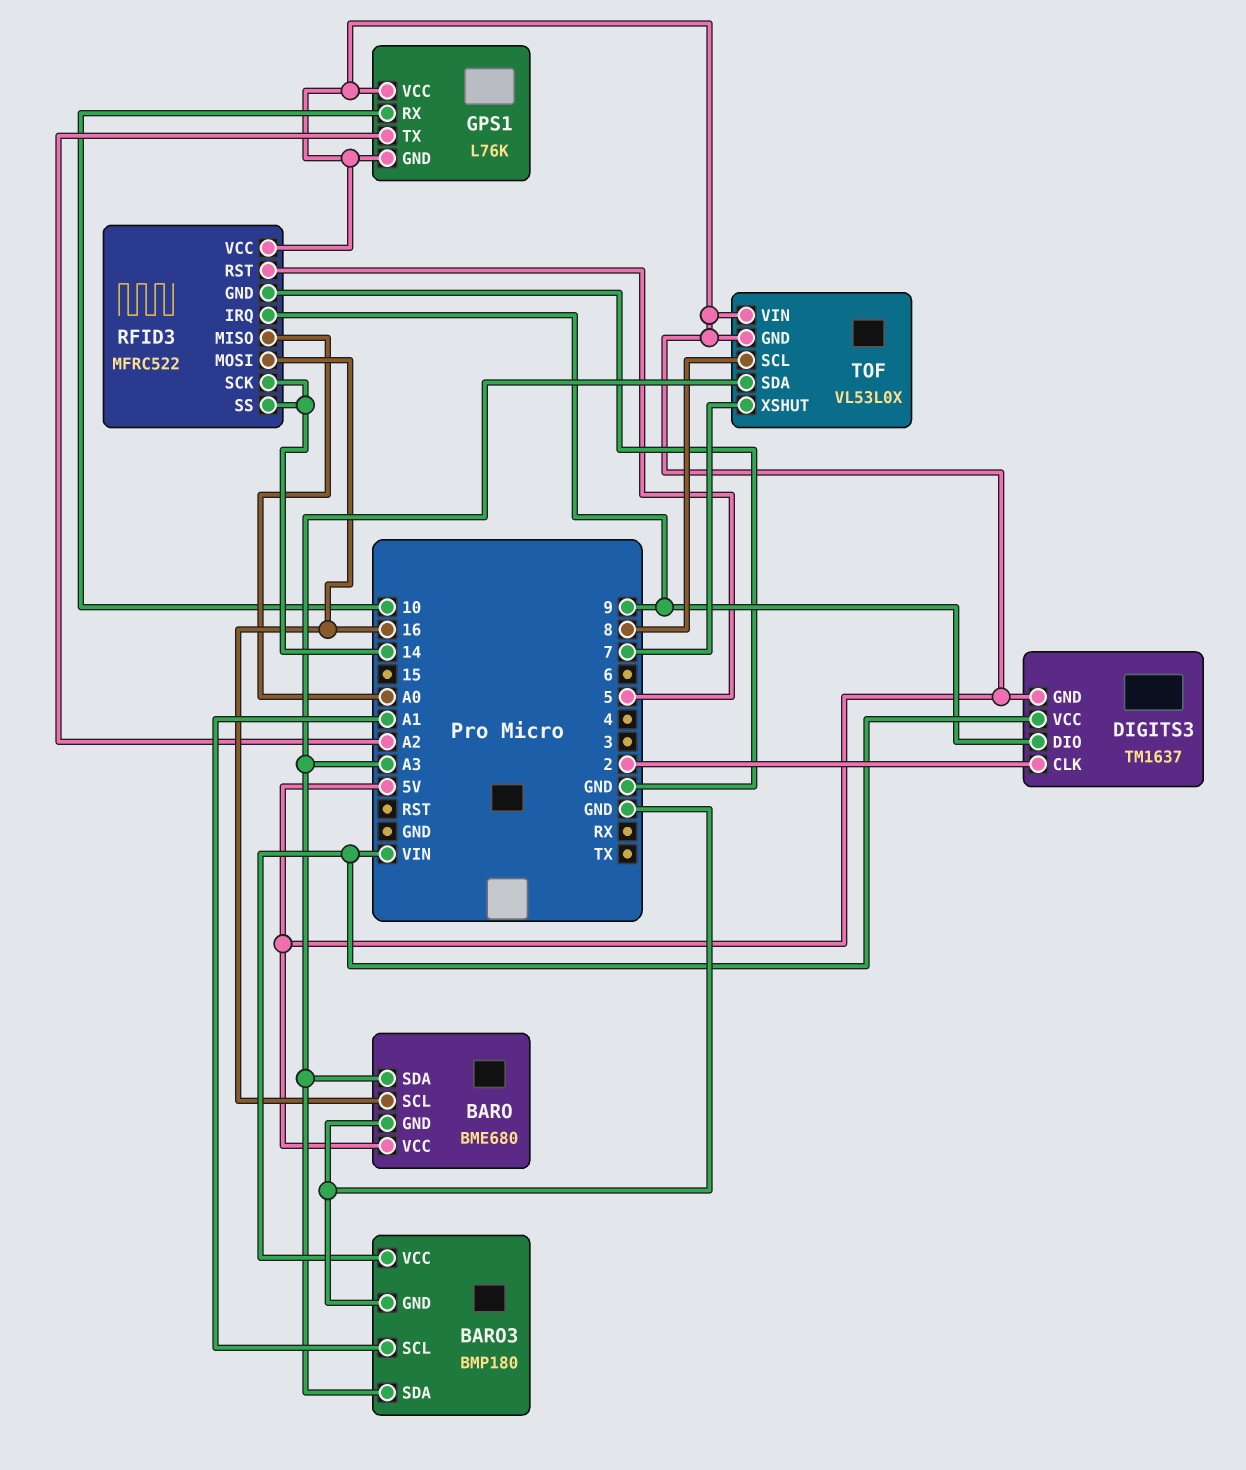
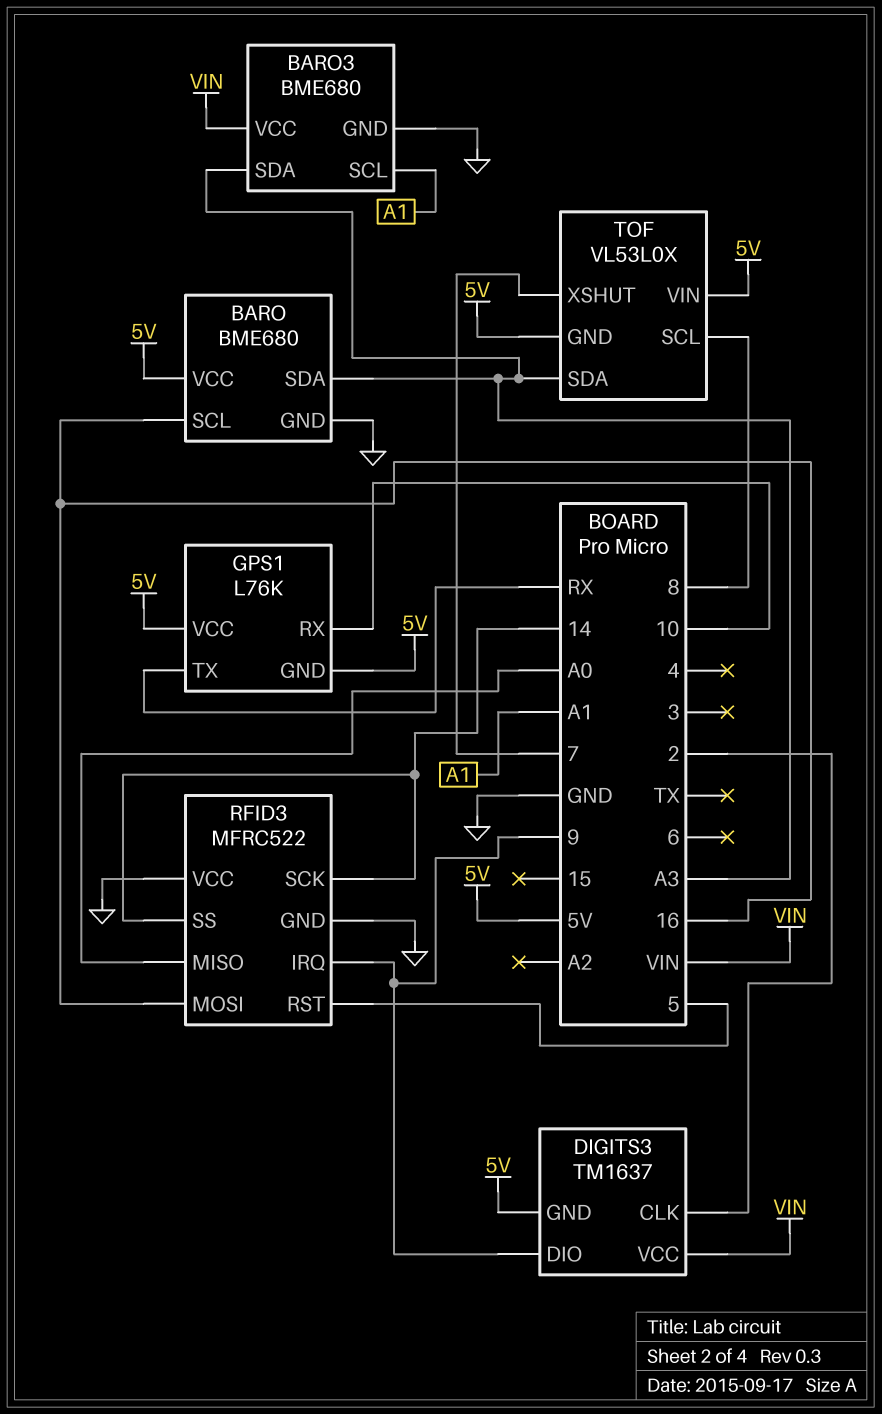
BARO3: BMP180 -> BME680
GPS1 pin TX: A2 -> RX
RFID3 pin VCC: 5V -> GND

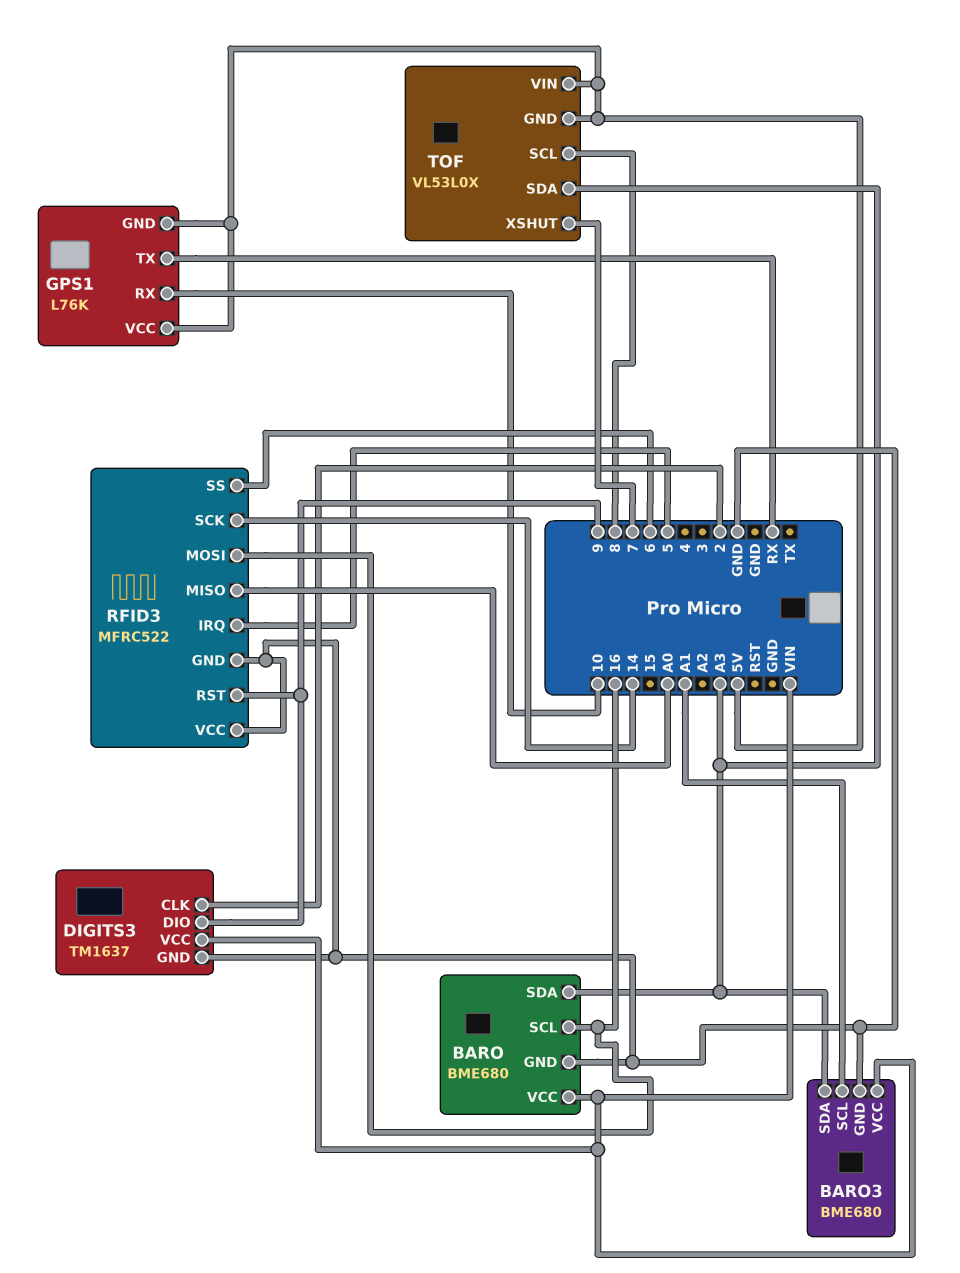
BARO pin VCC: 5V -> VIN
DIGITS3 pin GND: 5V -> GND
RFID3 pin IRQ: 9 -> 5
RFID3 pin RST: 5 -> 9
RFID3 pin SS: 14 -> 6

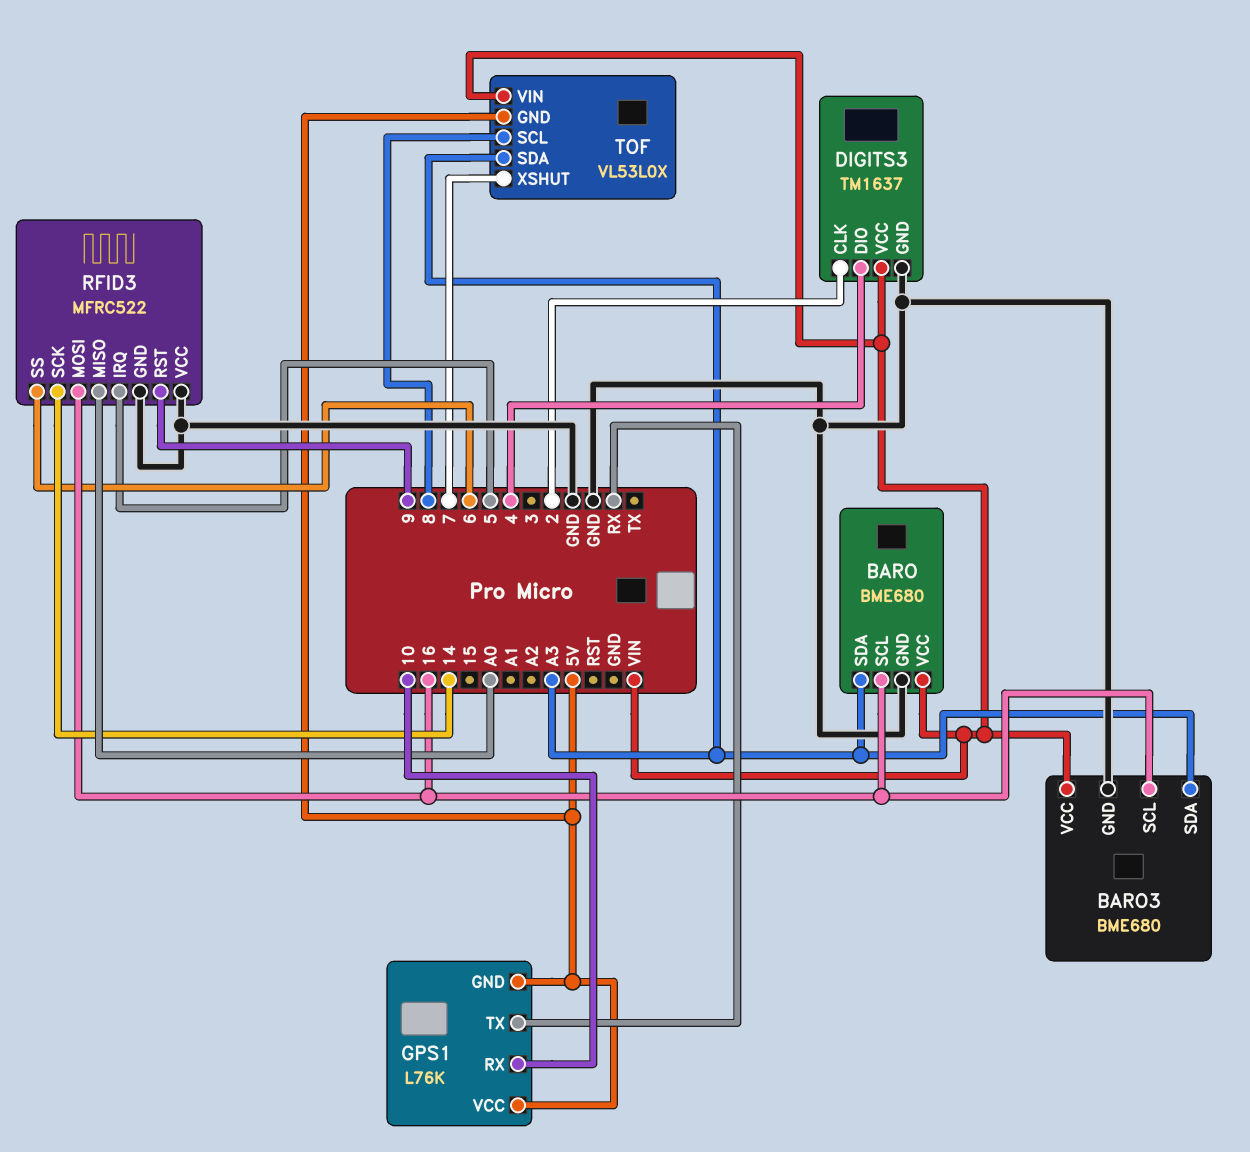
BARO3 pin SCL: A1 -> 16
DIGITS3 pin DIO: 9 -> 4
TOF pin VIN: 5V -> VIN

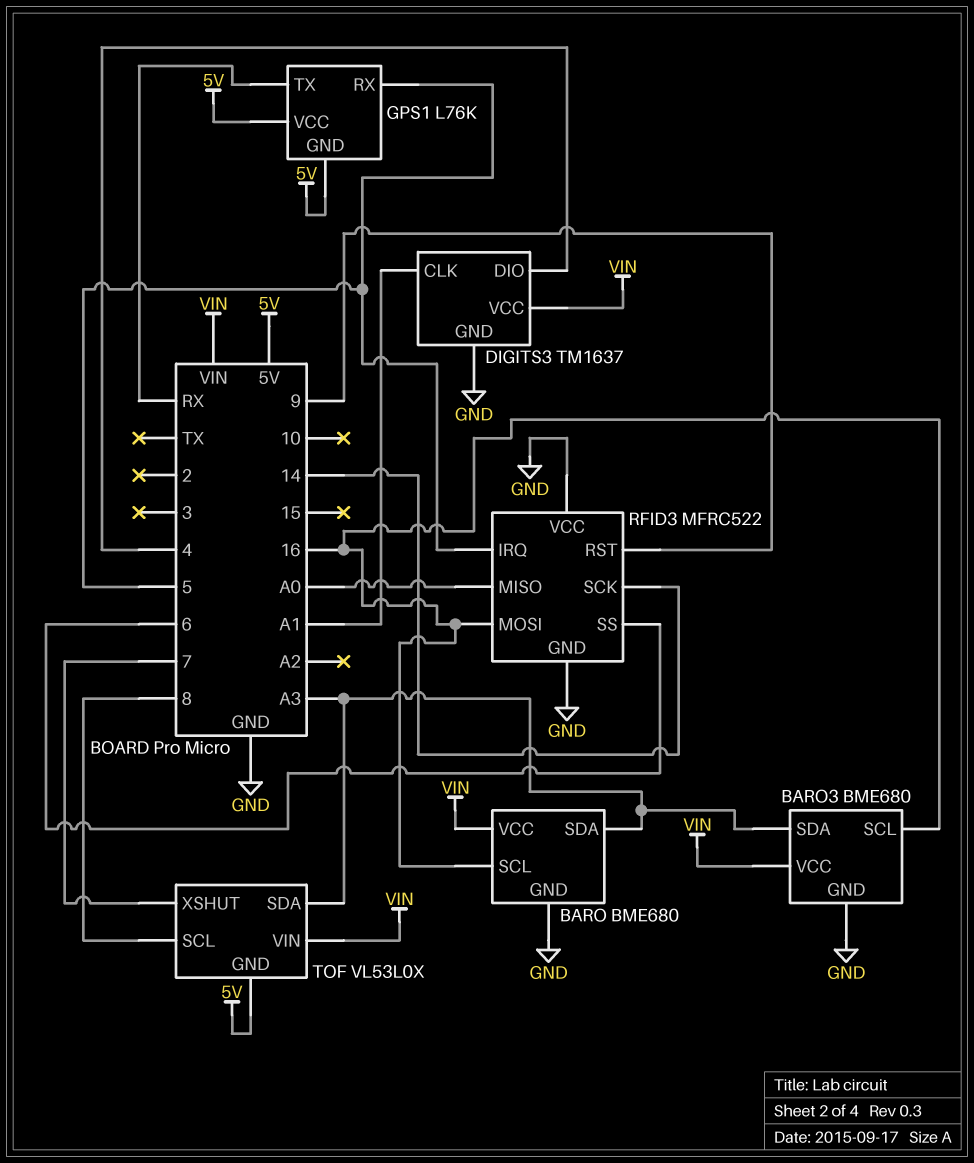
DIGITS3 pin CLK: 2 -> A1
GPS1 pin RX: 10 -> 5

